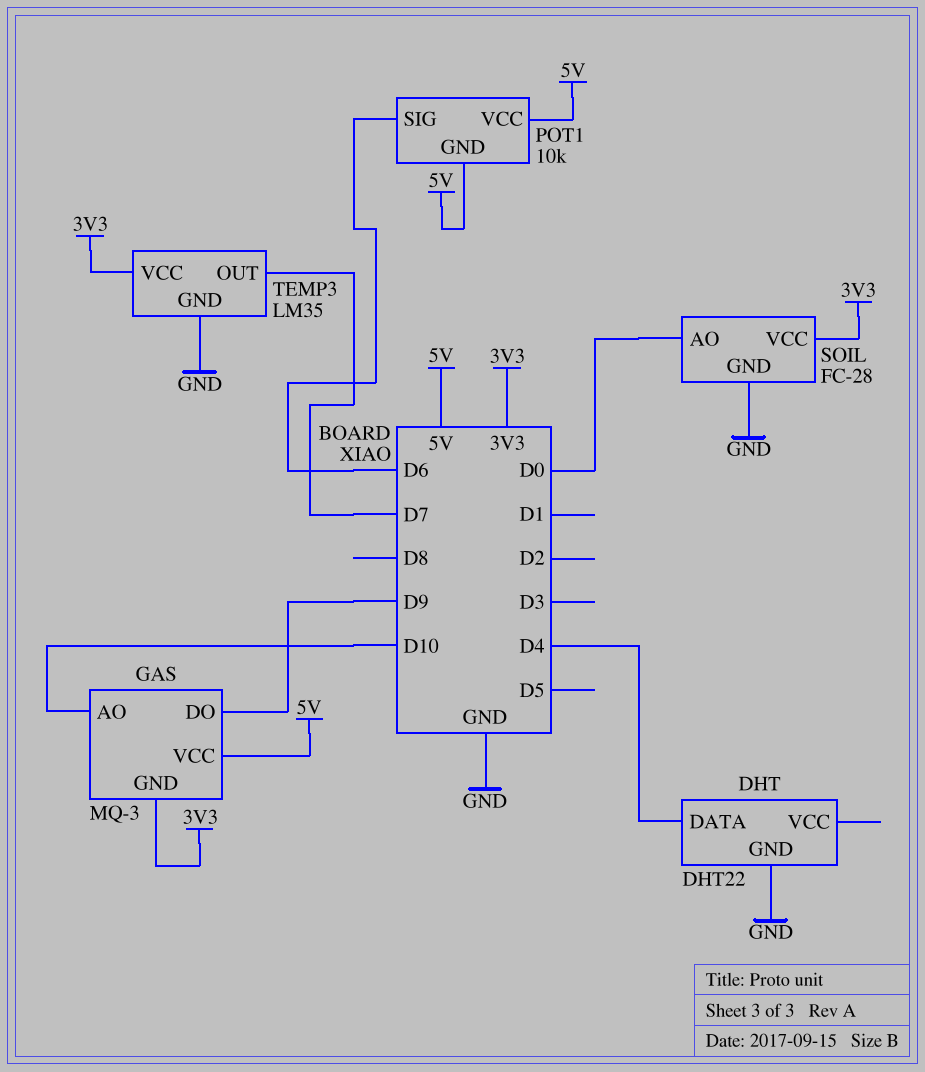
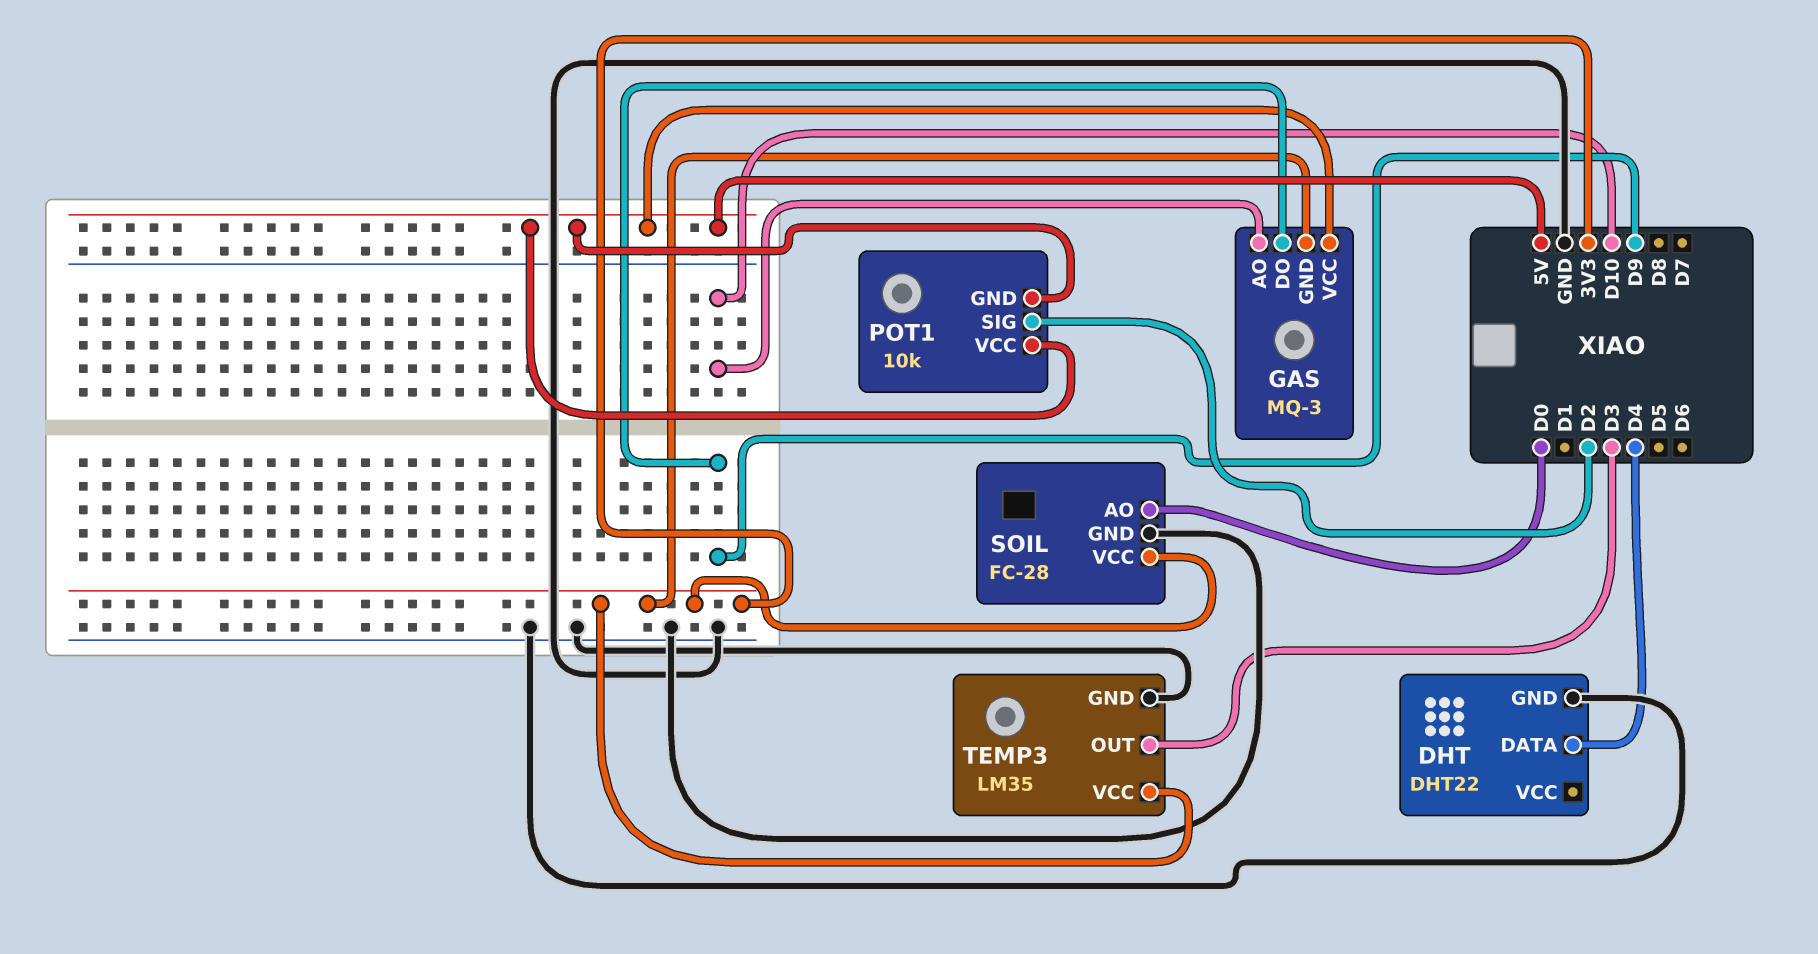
POT1 pin SIG: D6 -> D2
TEMP3 pin OUT: D7 -> D3

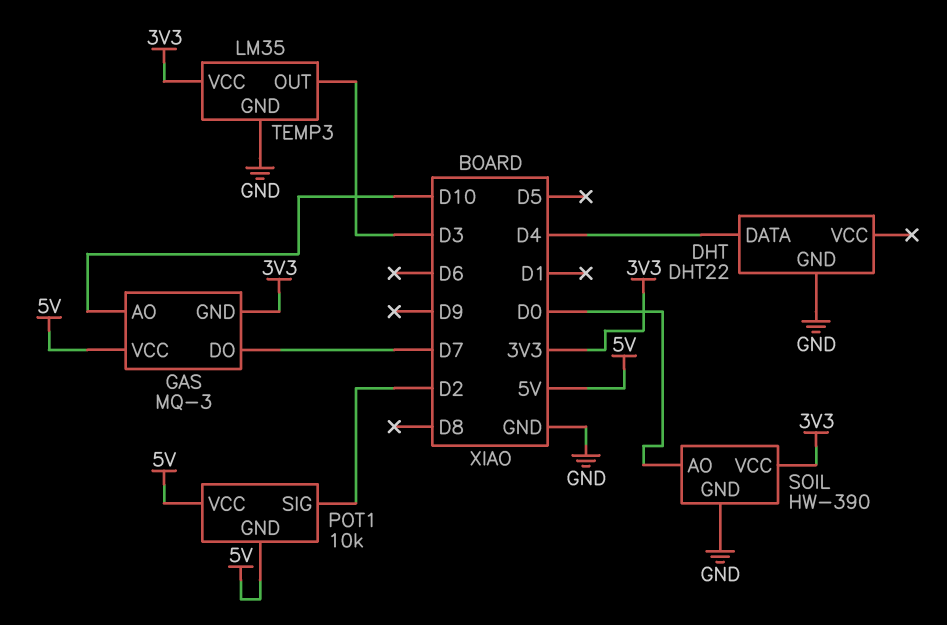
GAS pin DO: D9 -> D7
SOIL: FC-28 -> HW-390

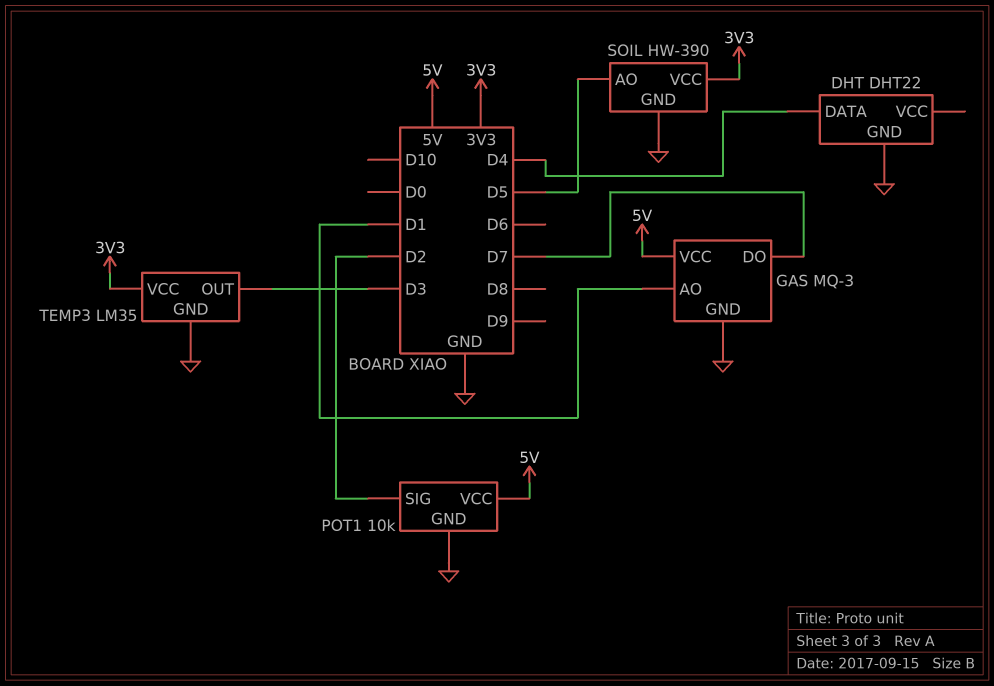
GAS pin AO: D10 -> D1
GAS pin GND: 3V3 -> GND
POT1 pin GND: 5V -> GND
SOIL pin AO: D0 -> D5

